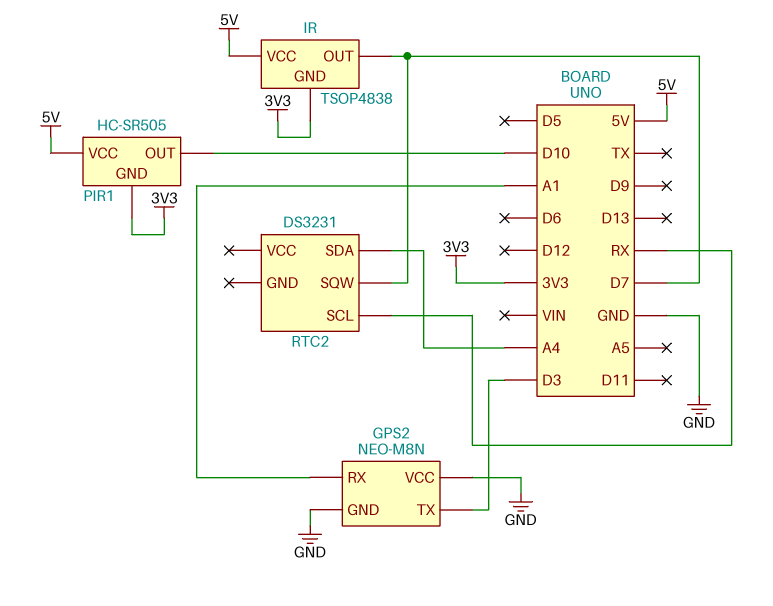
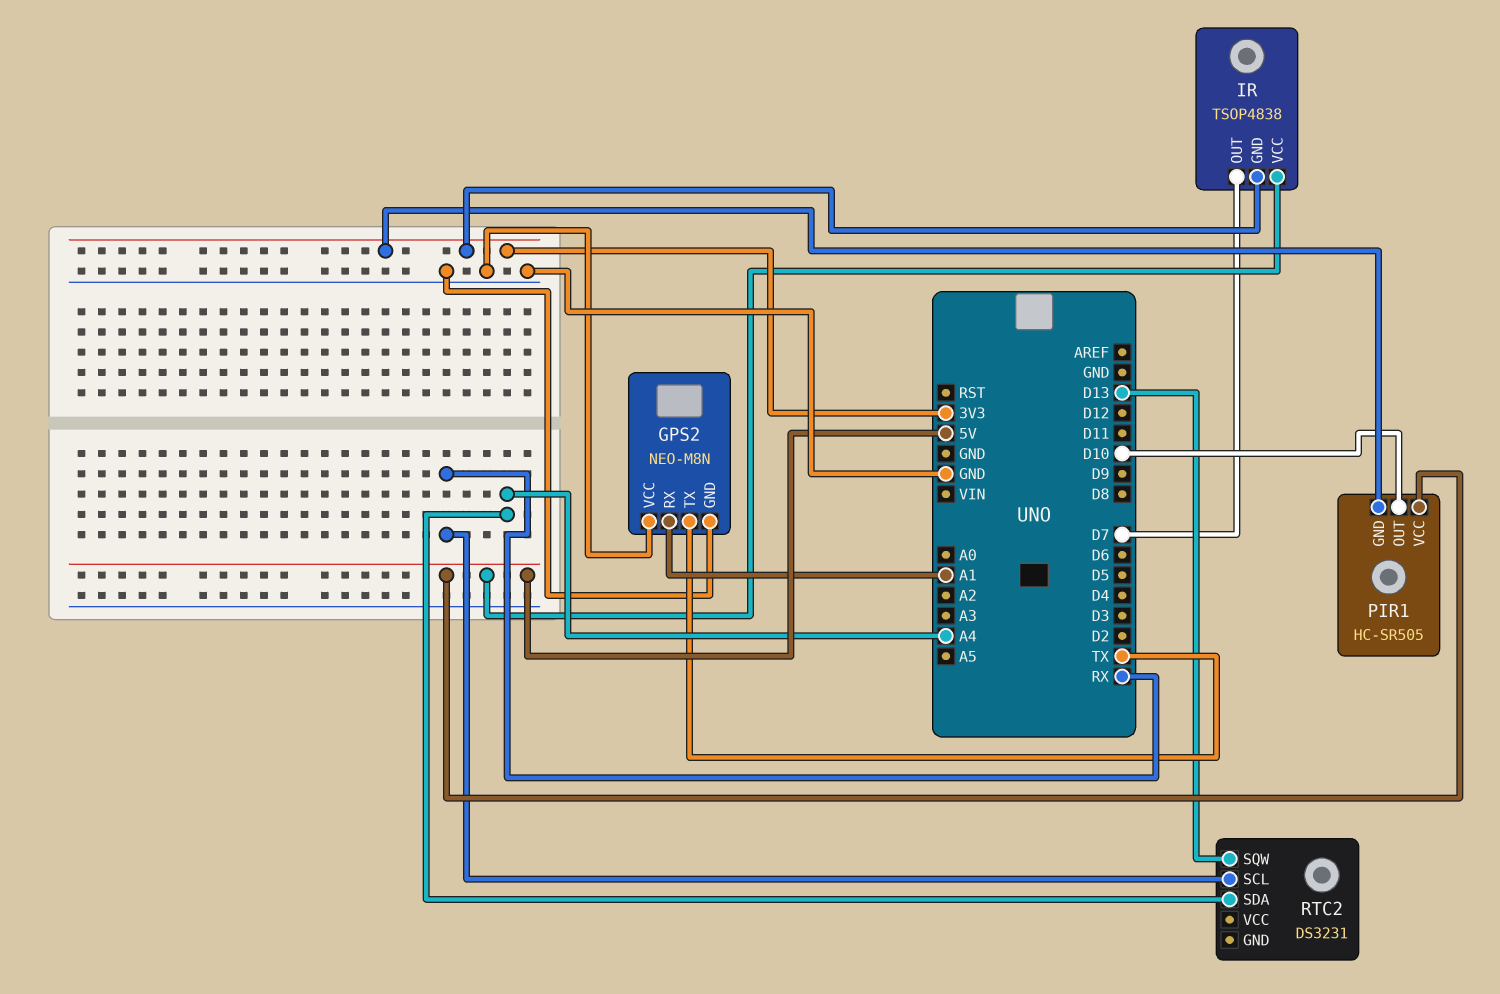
GPS2 pin TX: D3 -> TX
RTC2 pin SQW: D7 -> D13

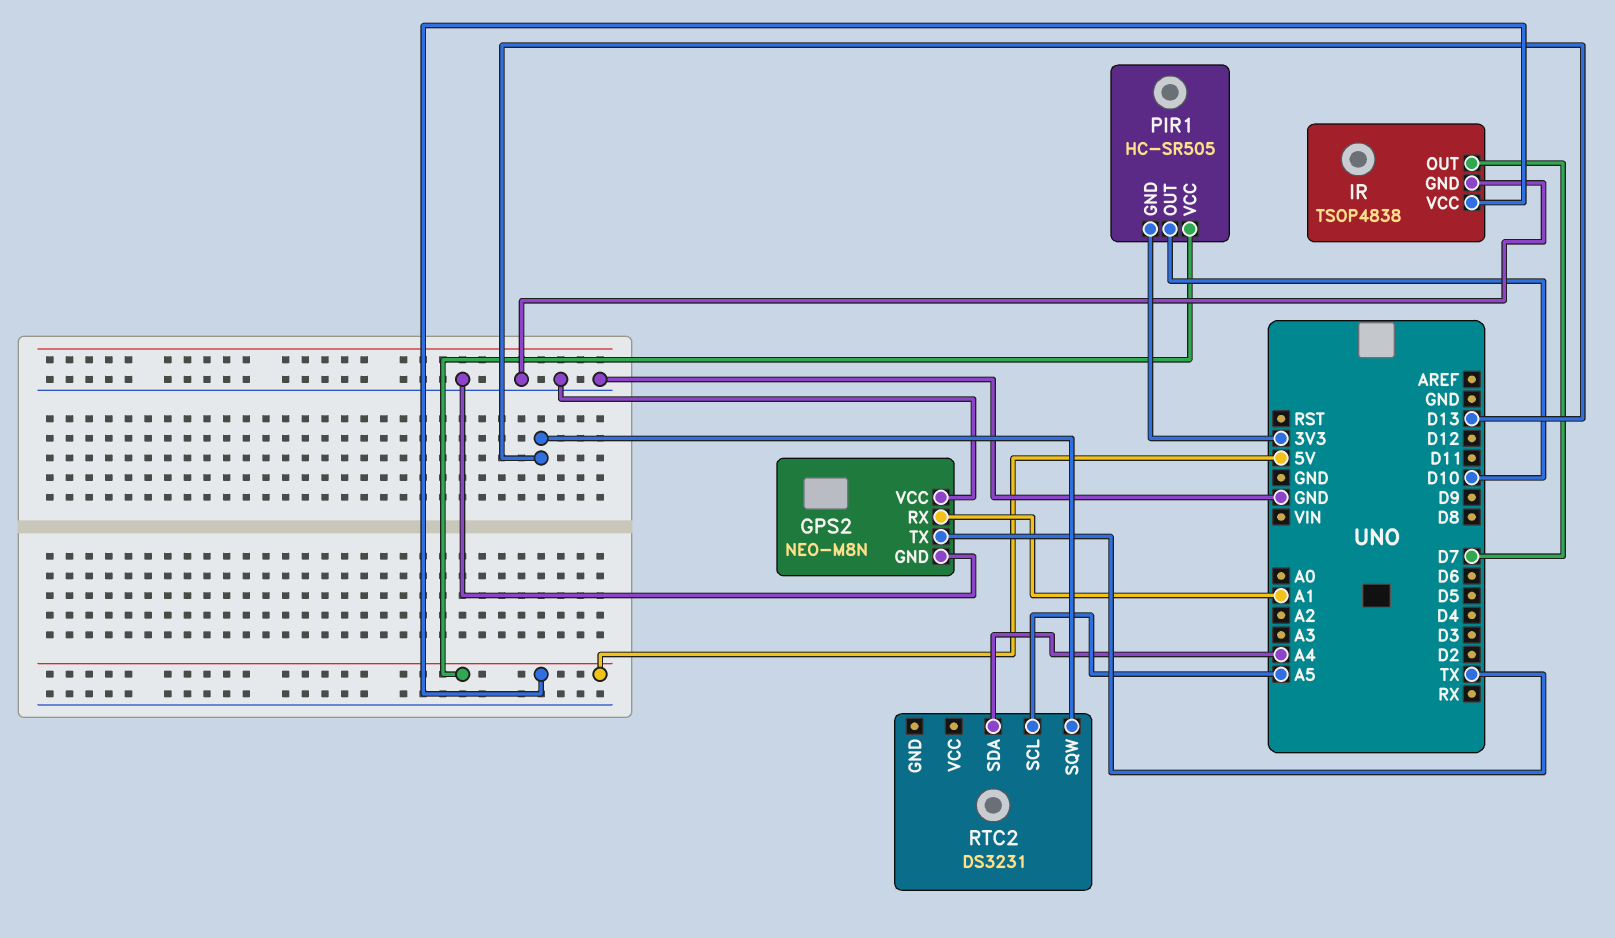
IR pin GND: 3V3 -> GND
RTC2 pin SCL: RX -> A5

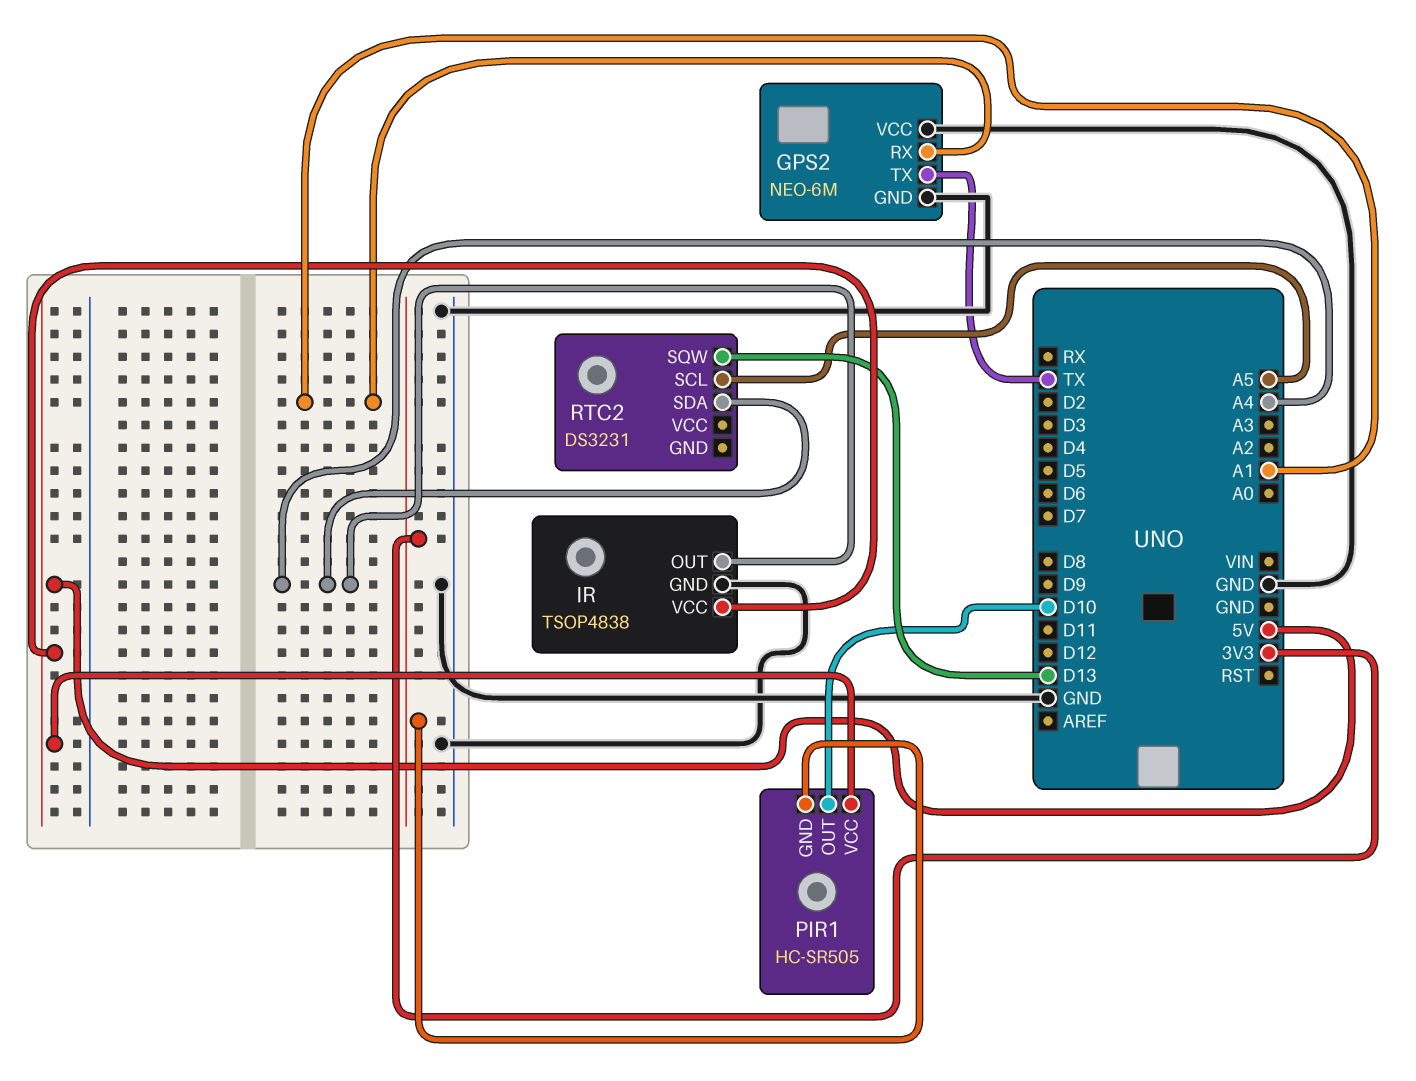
GPS2: NEO-M8N -> NEO-6M
IR pin OUT: D7 -> A4

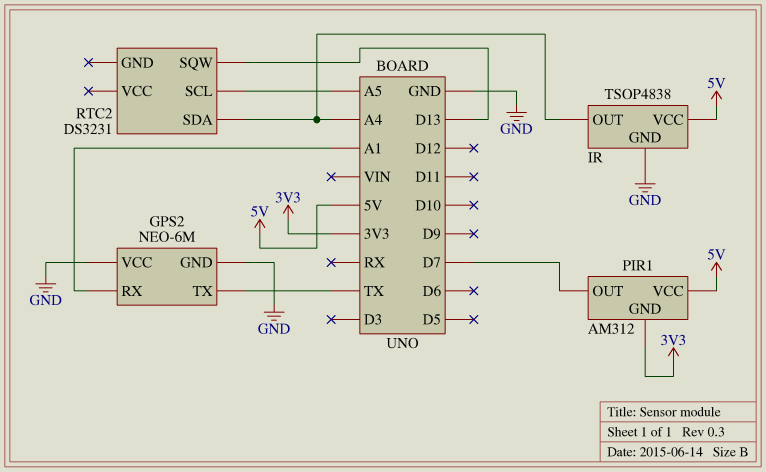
PIR1: HC-SR505 -> AM312
PIR1 pin OUT: D10 -> D7

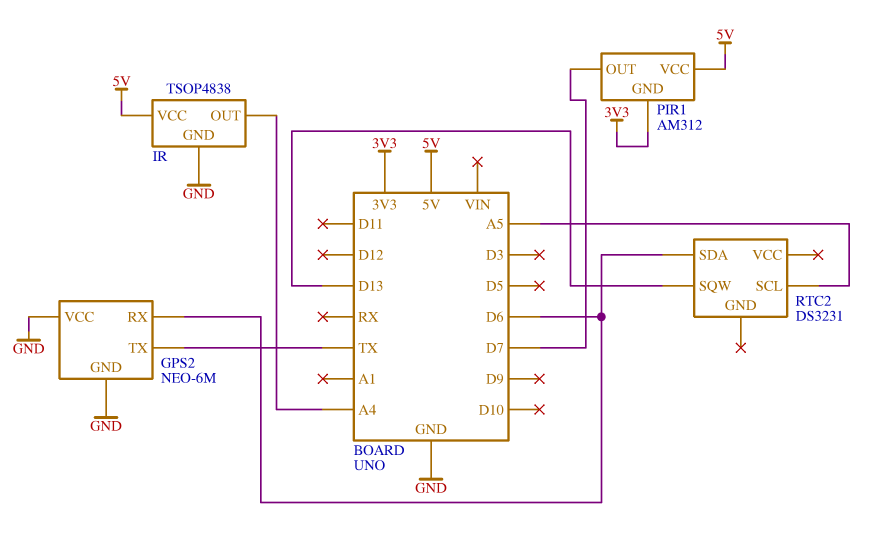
GPS2 pin RX: A1 -> D6
RTC2 pin SDA: A4 -> D6

